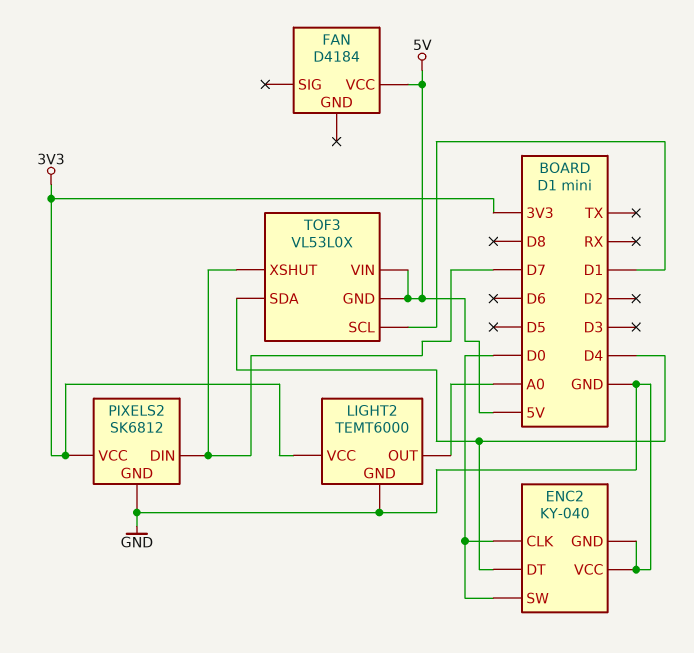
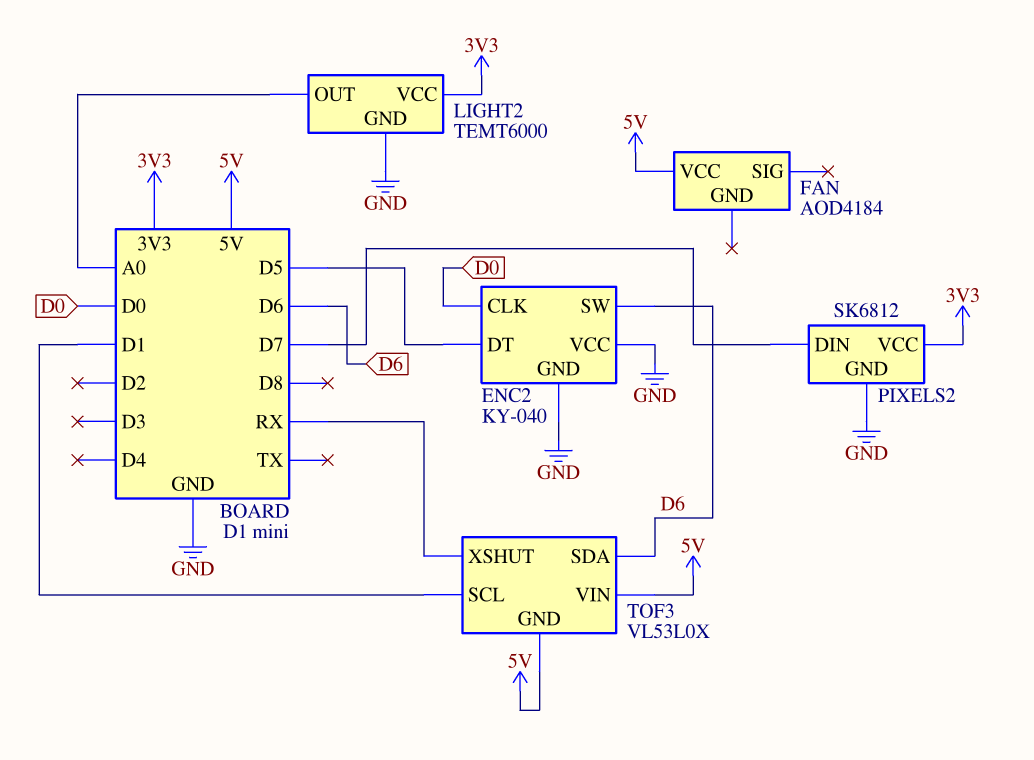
ENC2 pin DT: D4 -> D5
ENC2 pin SW: D0 -> D6
FAN: D4184 -> AOD4184
TOF3 pin SDA: D4 -> D6
TOF3 pin XSHUT: D7 -> RX

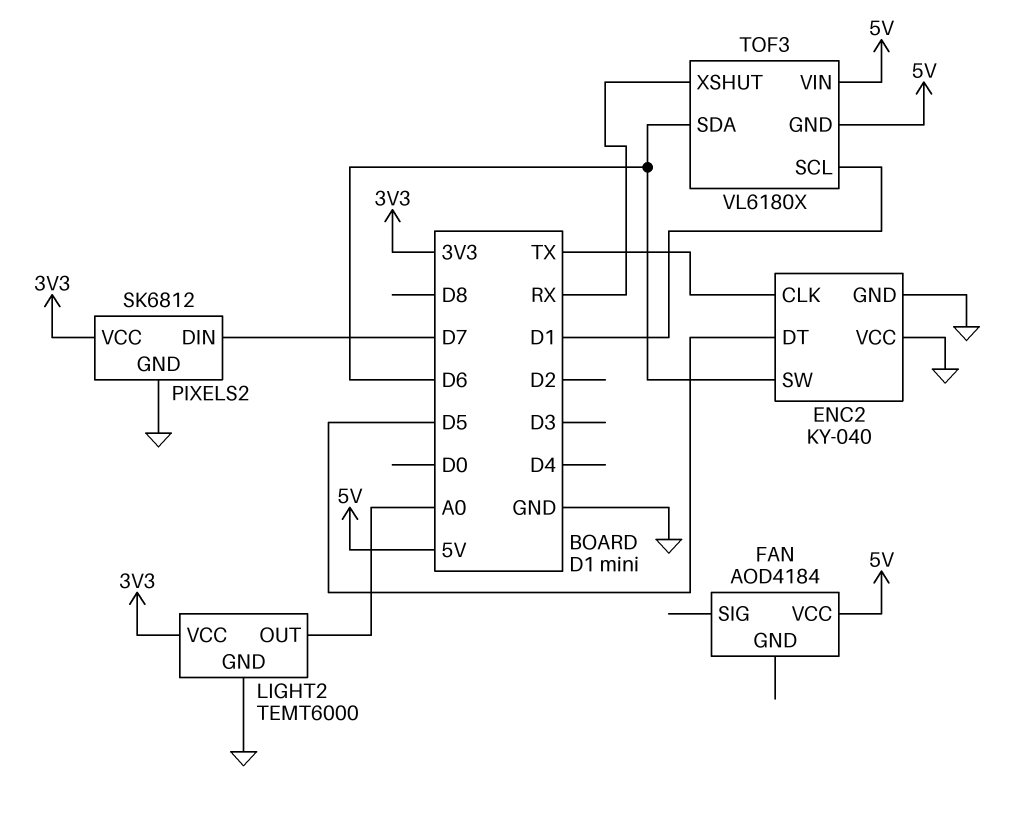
ENC2 pin CLK: D0 -> TX
TOF3: VL53L0X -> VL6180X

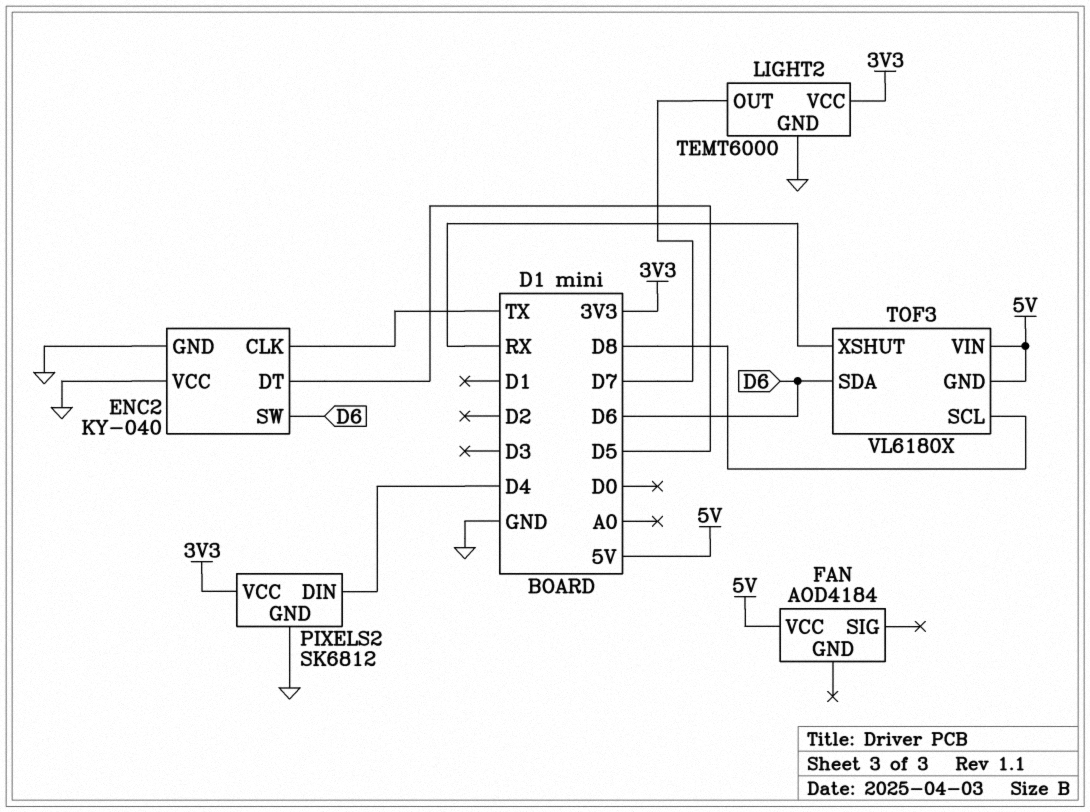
LIGHT2 pin OUT: A0 -> D7
PIXELS2 pin DIN: D7 -> D4
TOF3 pin SCL: D1 -> D8

